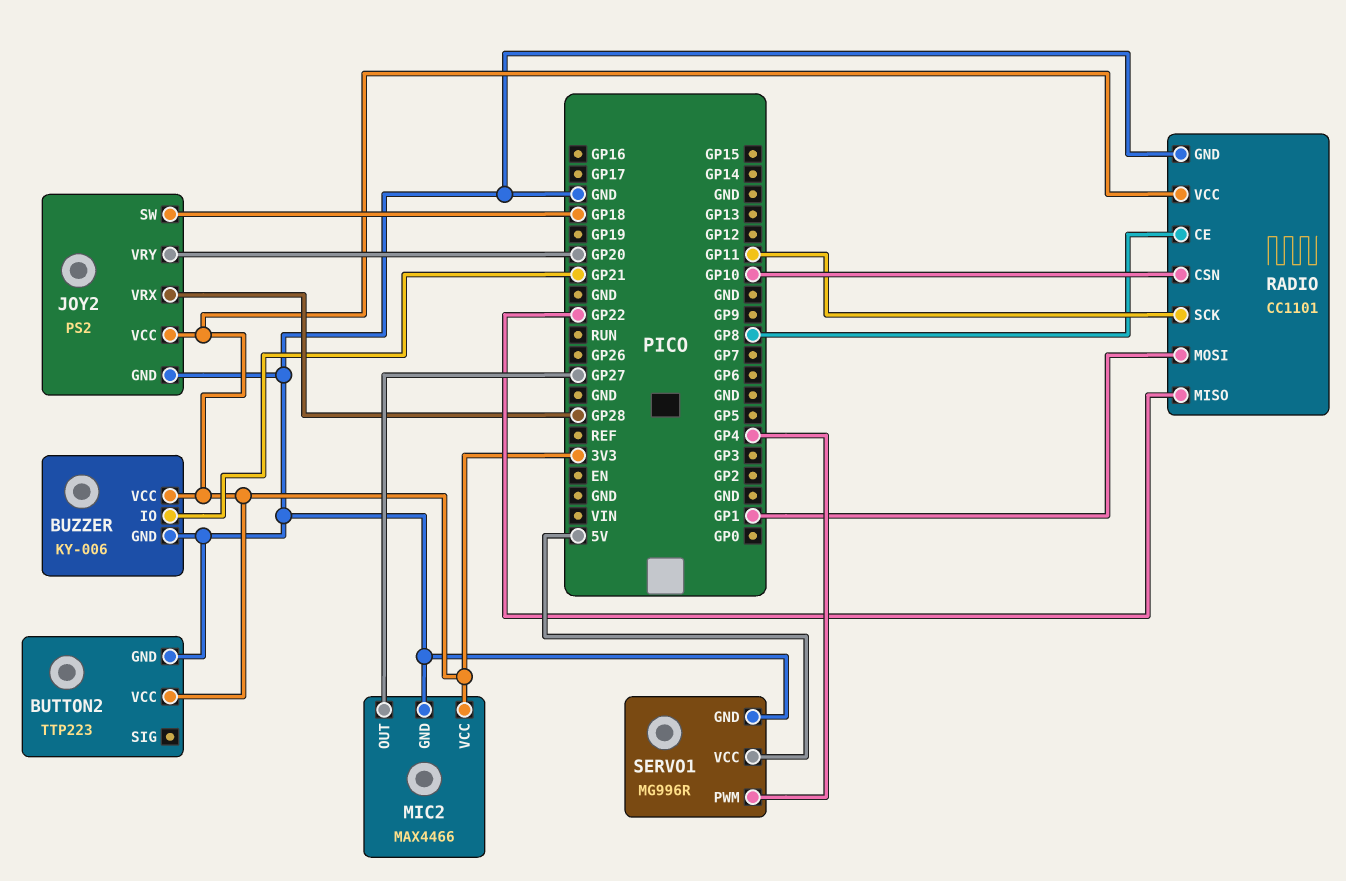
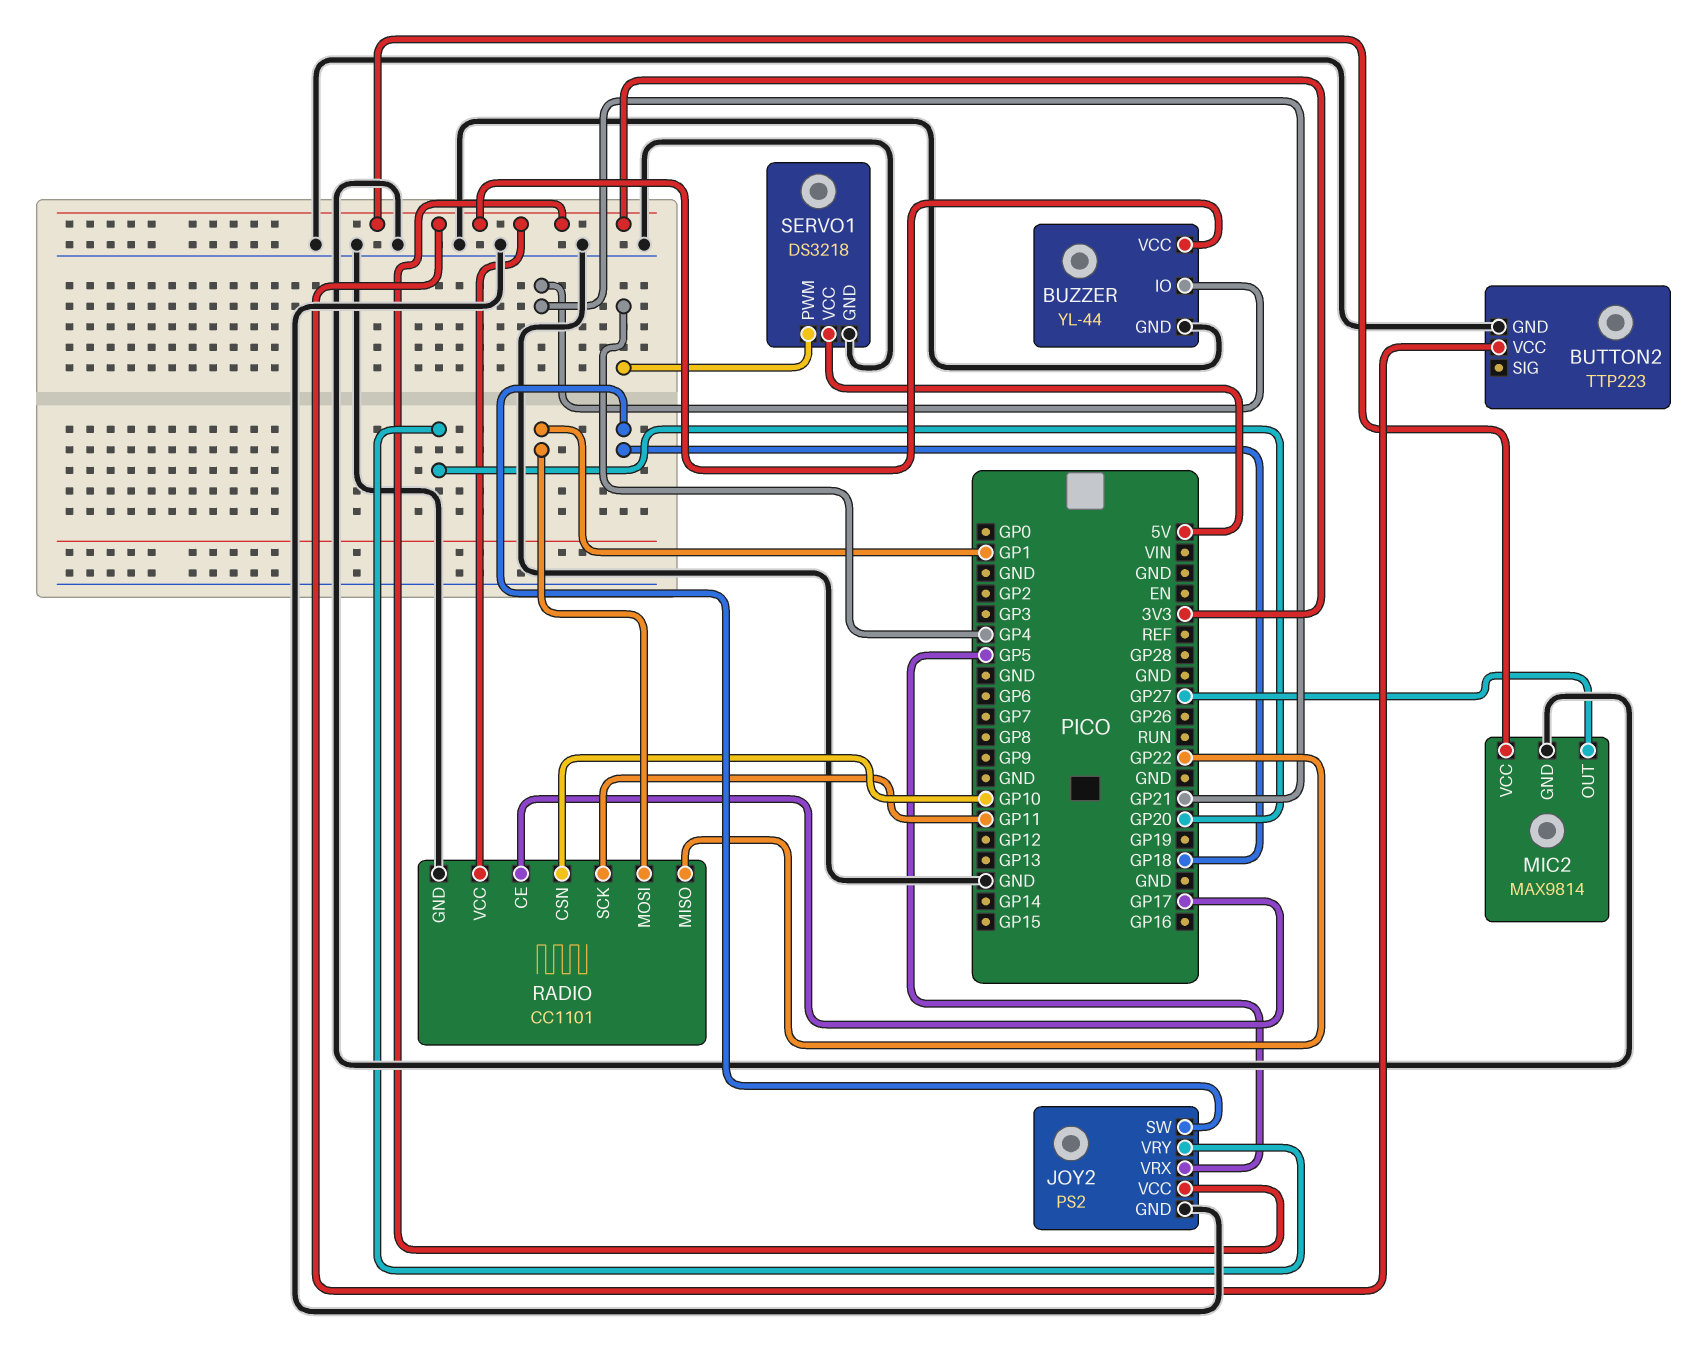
BUZZER: KY-006 -> YL-44
JOY2 pin VRX: GP28 -> GP5
MIC2: MAX4466 -> MAX9814
RADIO pin CE: GP8 -> GP17
SERVO1: MG996R -> DS3218

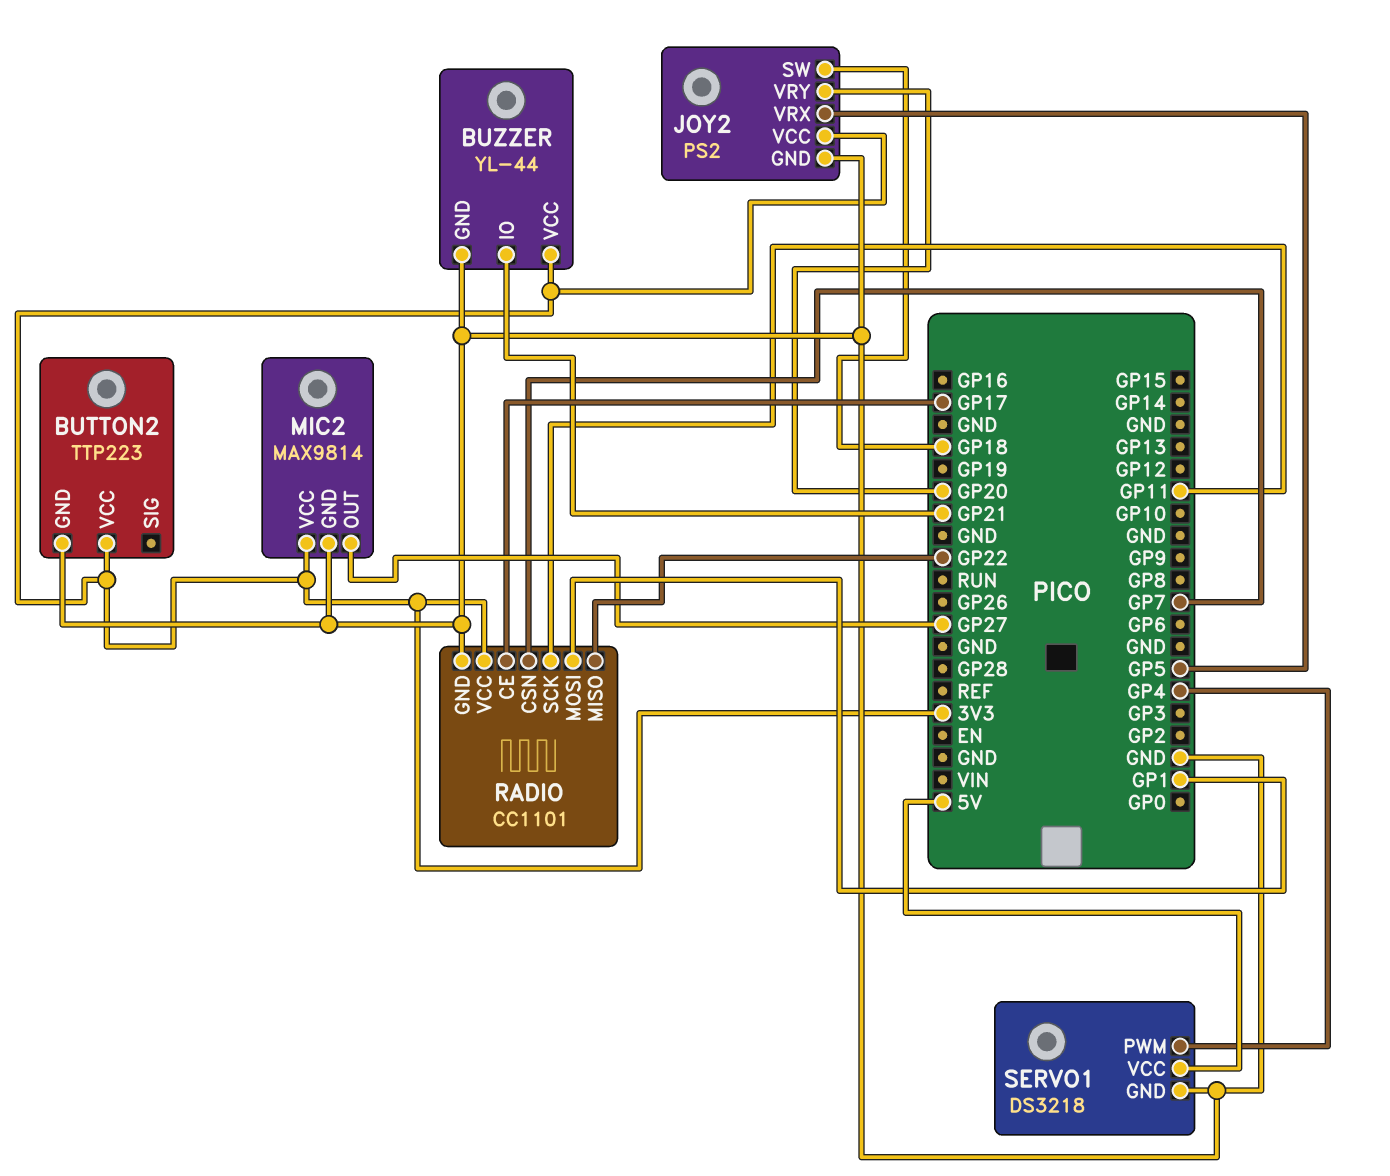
RADIO pin CSN: GP10 -> GP7

